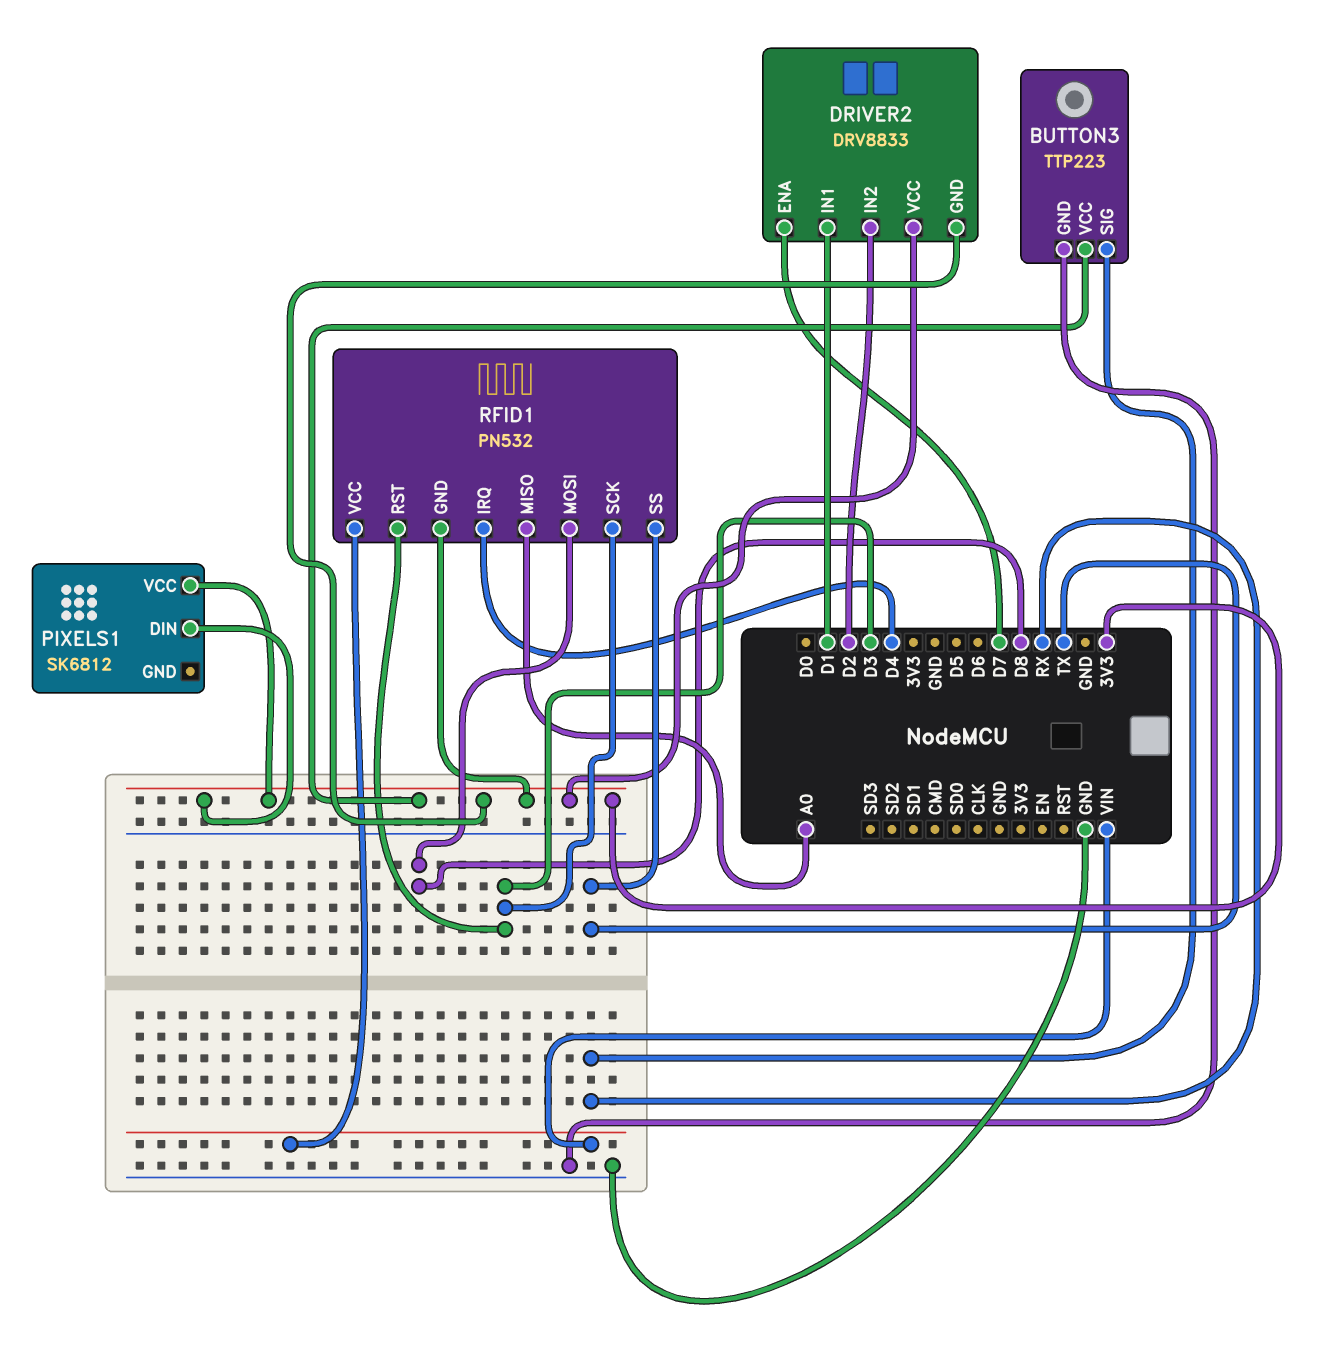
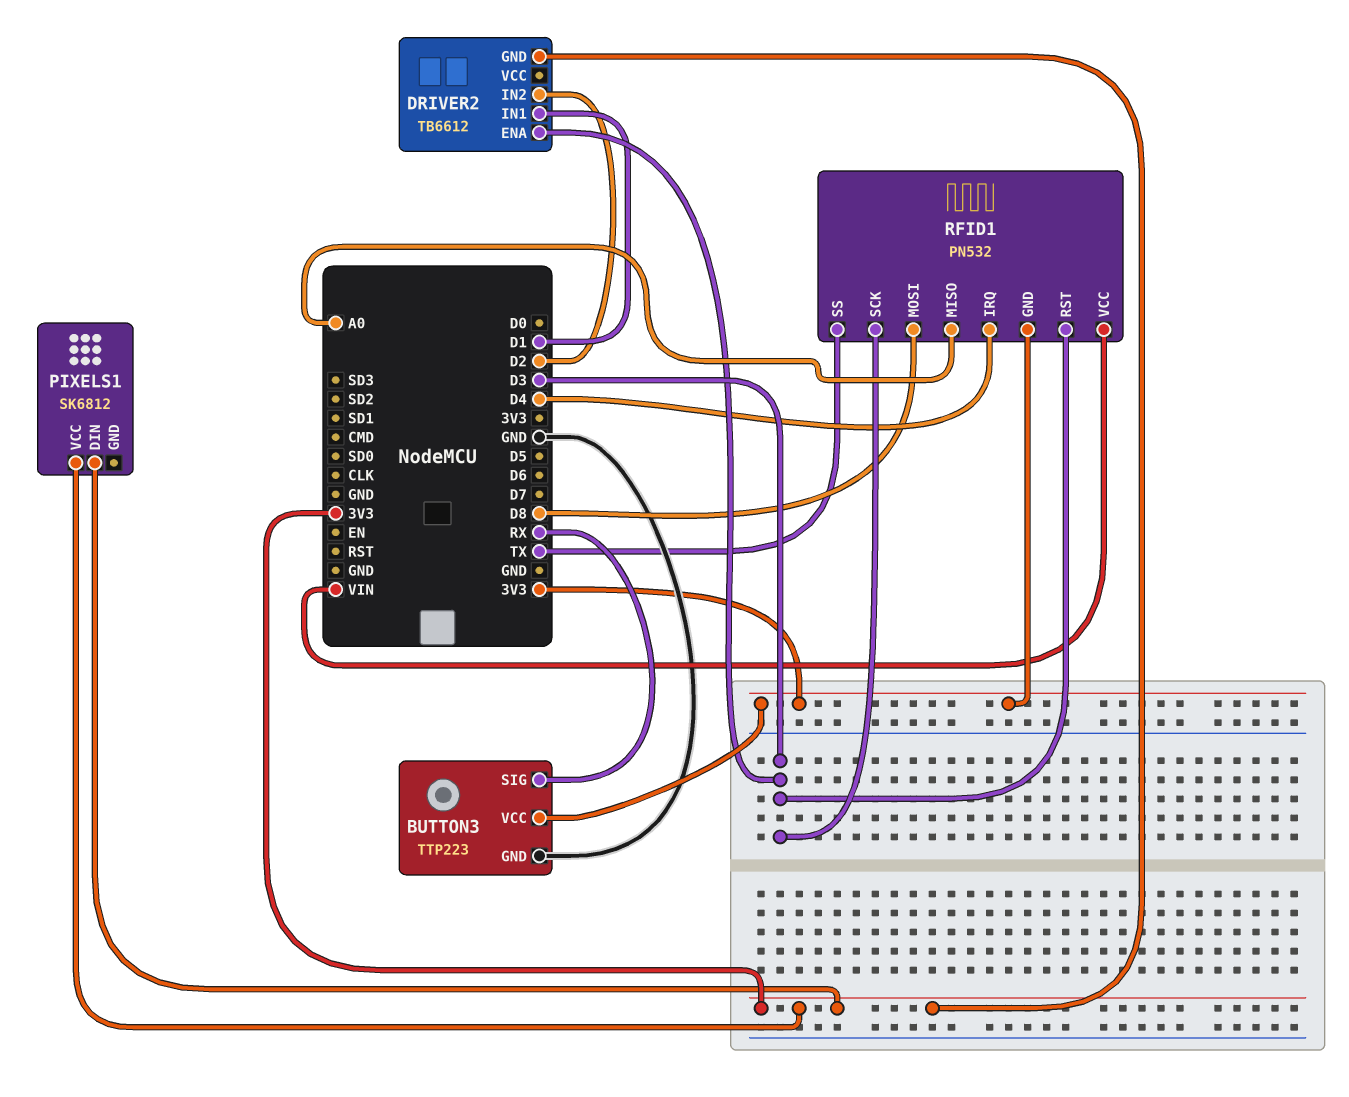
DRIVER2: DRV8833 -> TB6612
DRIVER2 pin ENA: D7 -> D3
DRIVER2 pin VCC: 3V3 -> none

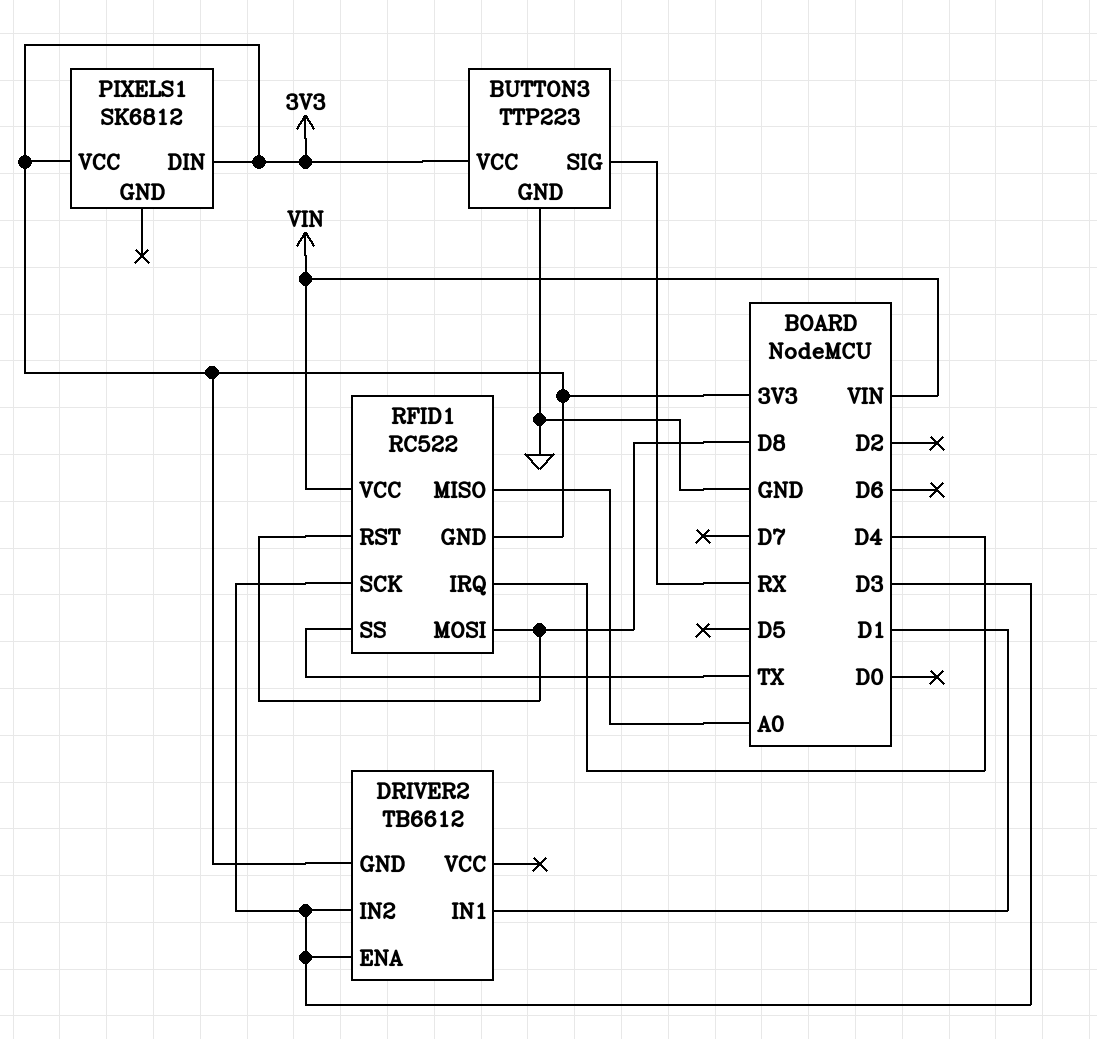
DRIVER2 pin IN2: D2 -> D3
RFID1: PN532 -> RC522
RFID1 pin RST: D3 -> D8

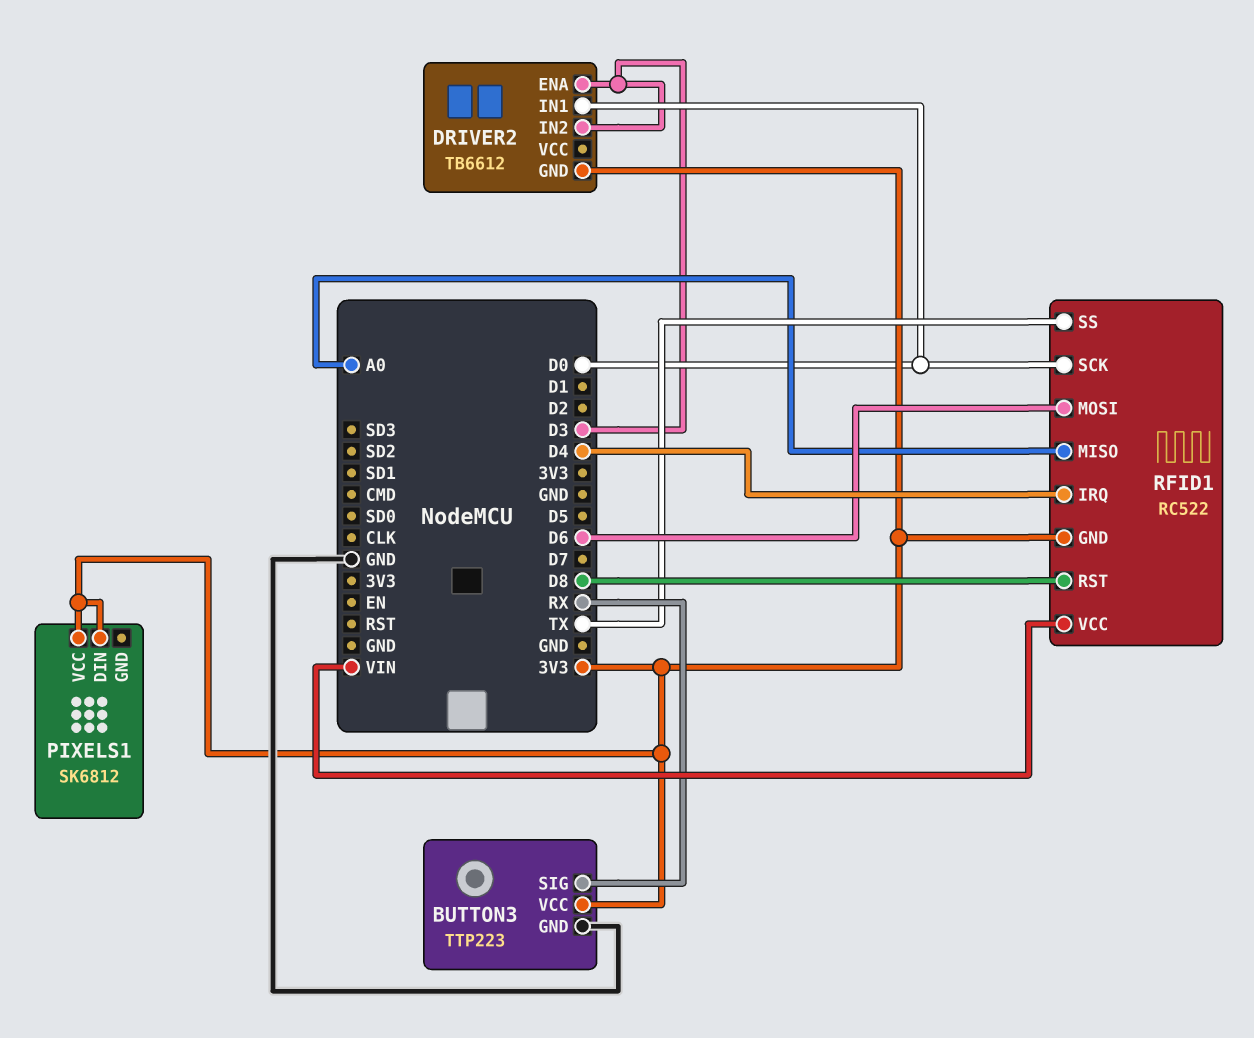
DRIVER2 pin IN1: D1 -> D0
RFID1 pin MOSI: D8 -> D6
RFID1 pin SCK: D3 -> D0

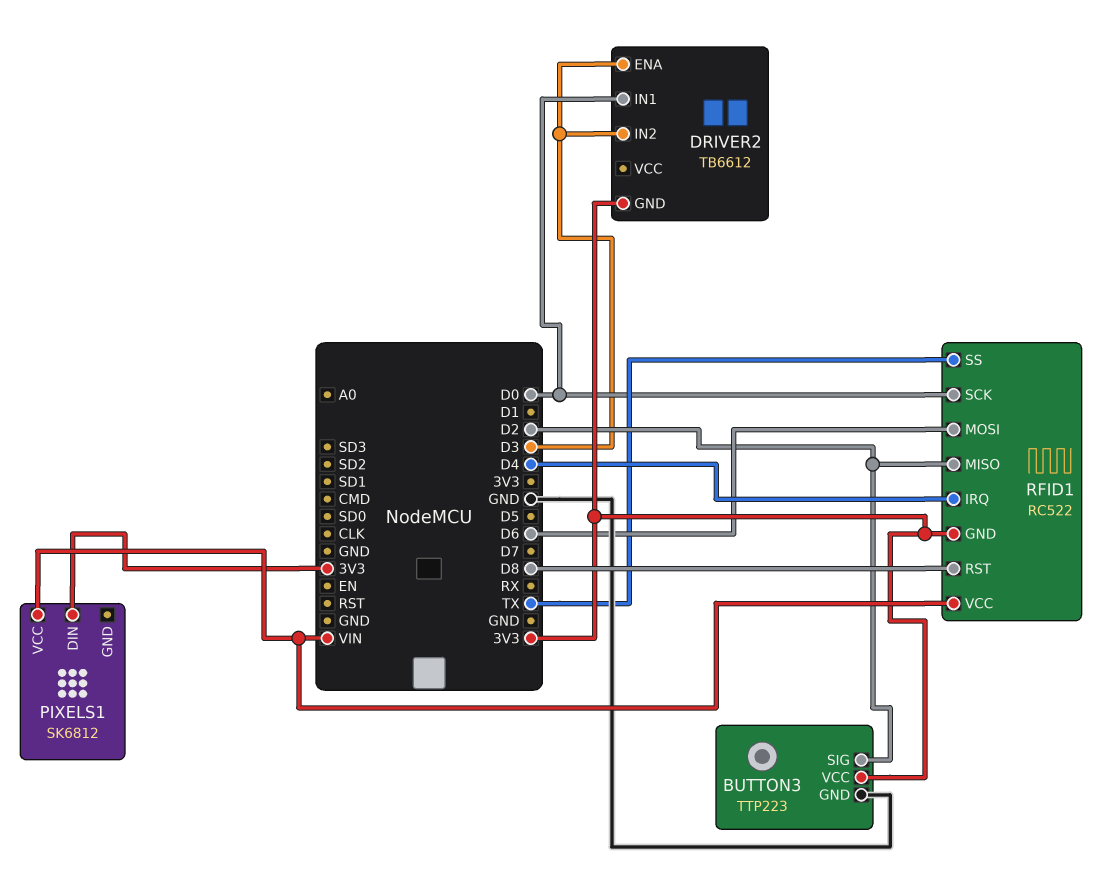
BUTTON3 pin SIG: RX -> D2
PIXELS1 pin VCC: 3V3 -> VIN
RFID1 pin MISO: A0 -> D2

